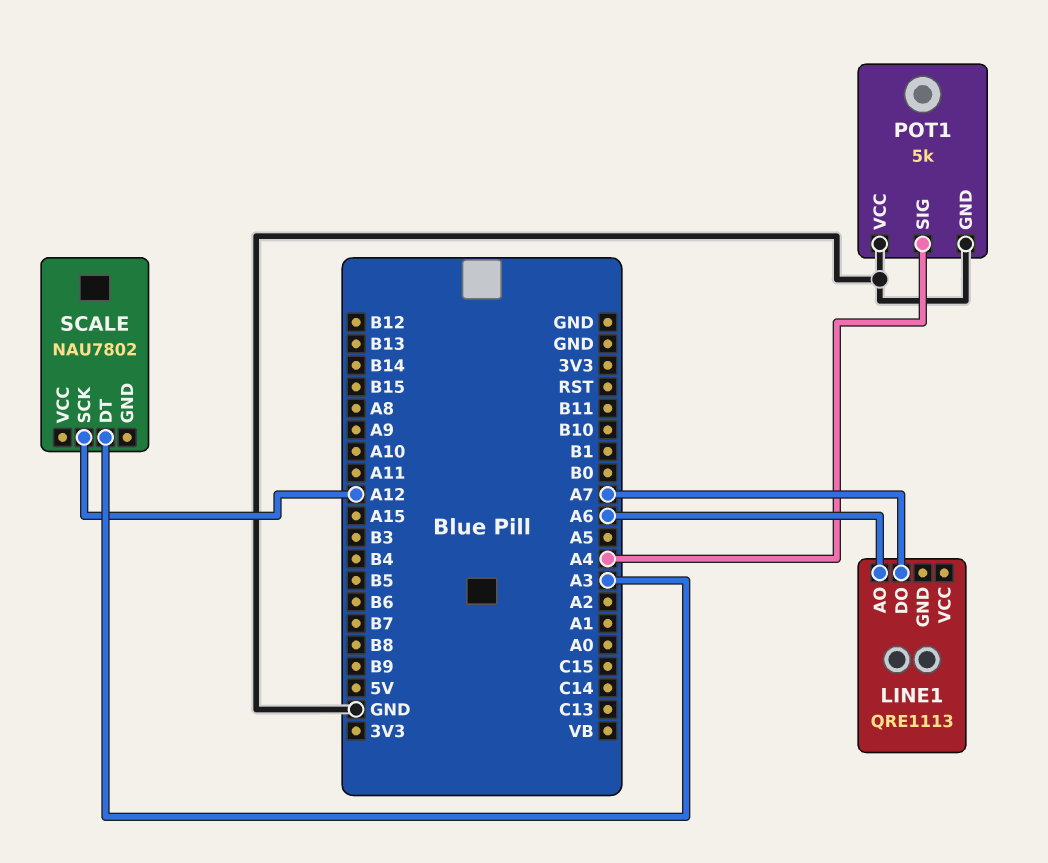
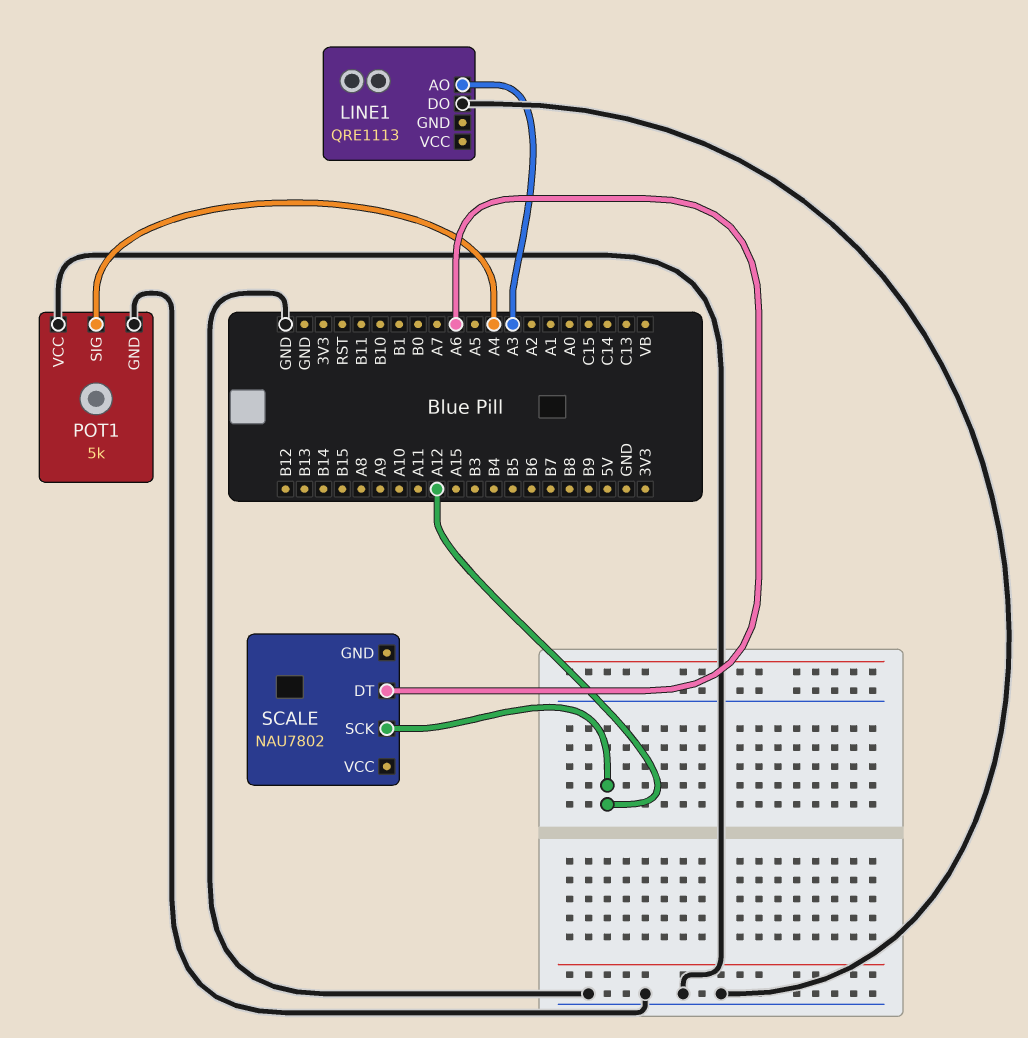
LINE1 pin AO: A6 -> A3
LINE1 pin DO: A7 -> GND
SCALE pin DT: A3 -> A6

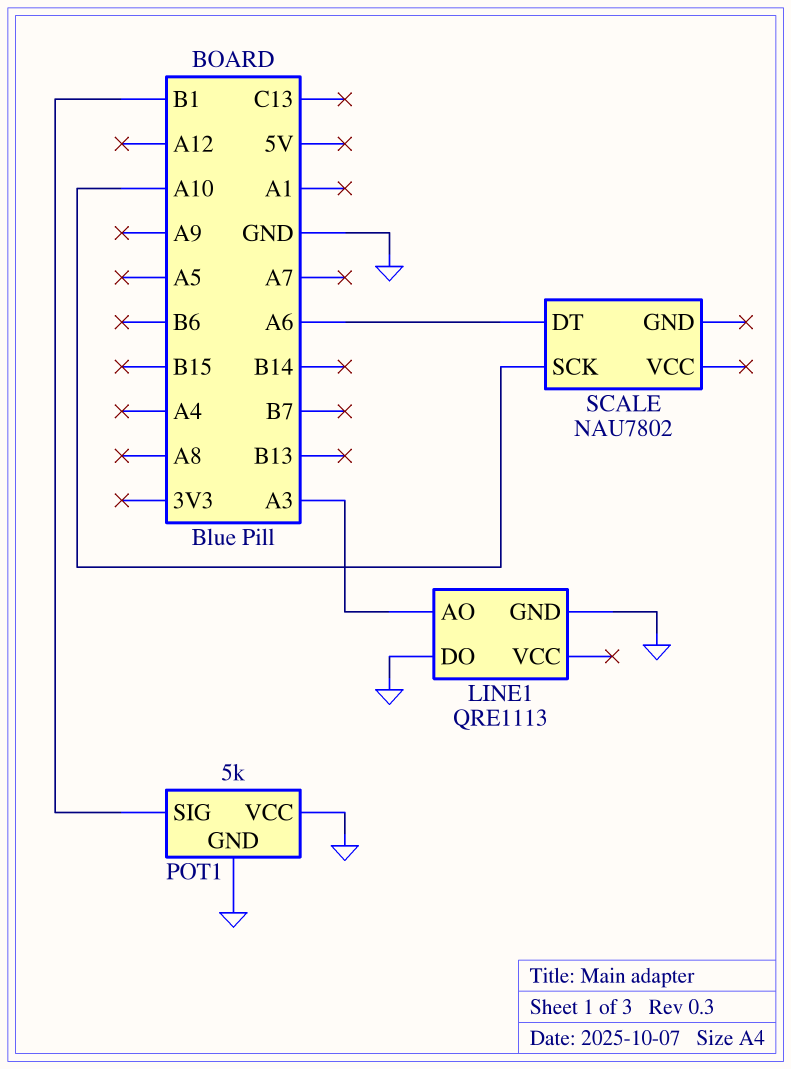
LINE1 pin GND: none -> GND
POT1 pin SIG: A4 -> B1
SCALE pin SCK: A12 -> A10

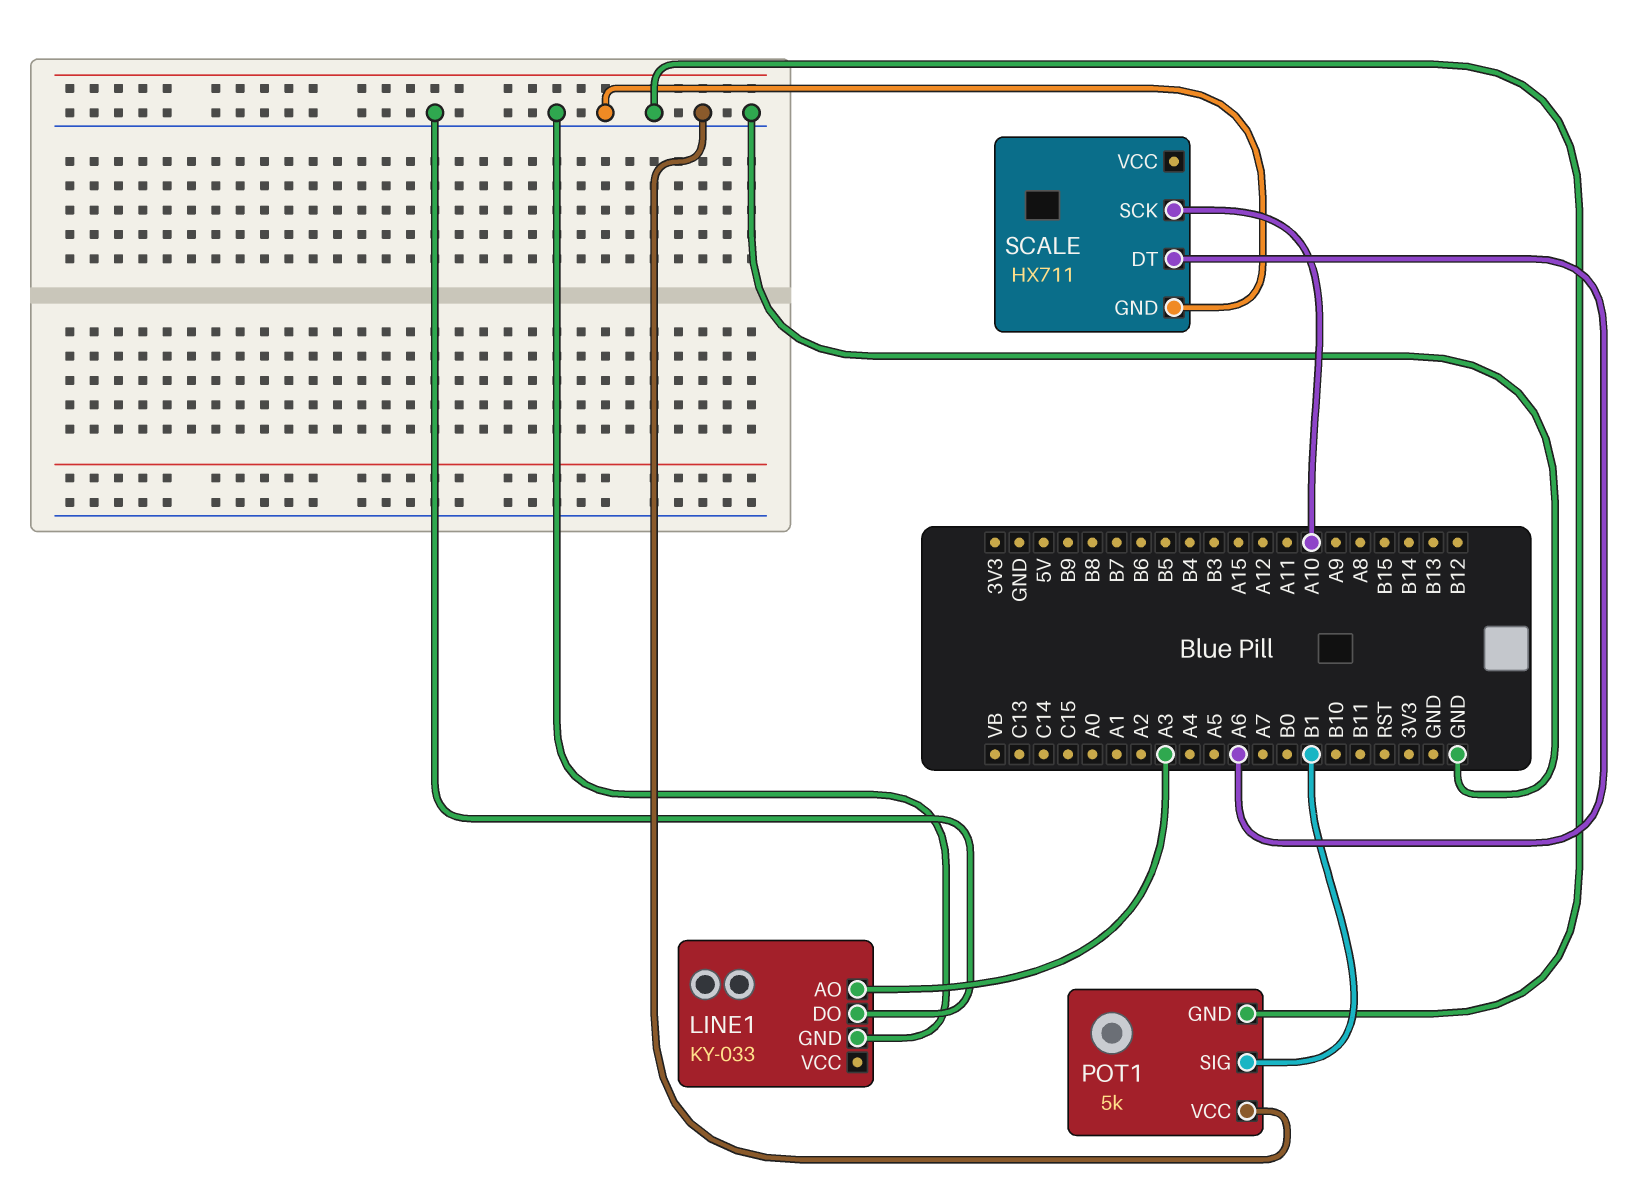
LINE1: QRE1113 -> KY-033
SCALE: NAU7802 -> HX711
SCALE pin GND: none -> GND

